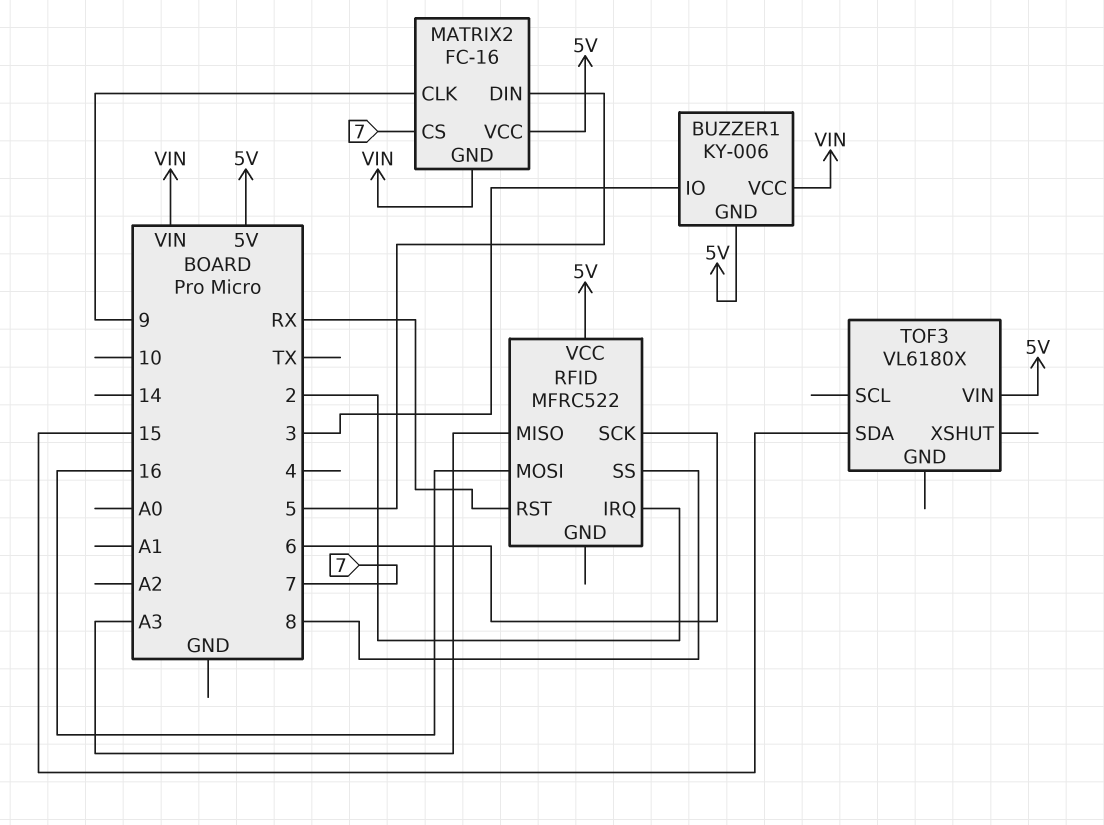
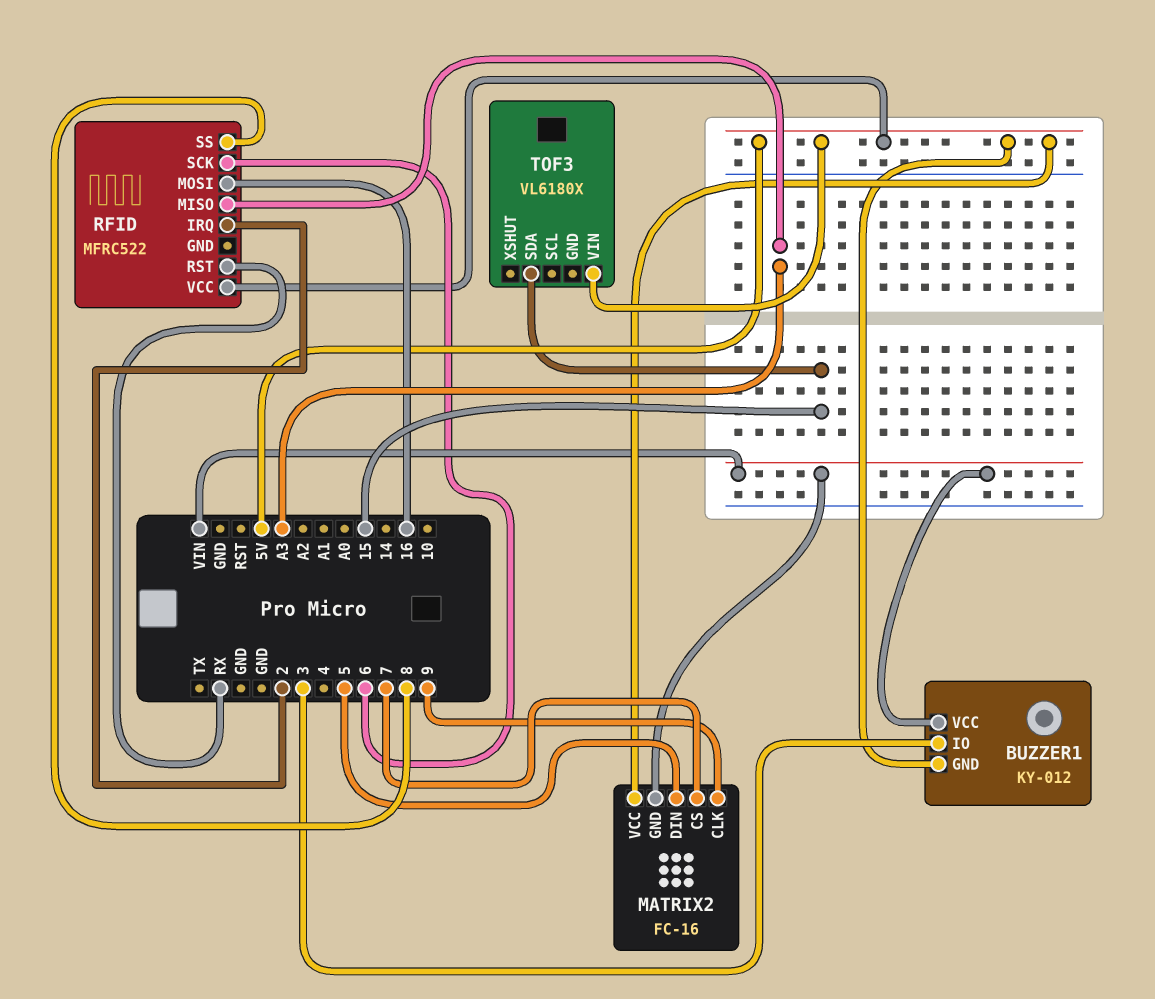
BUZZER1: KY-006 -> KY-012

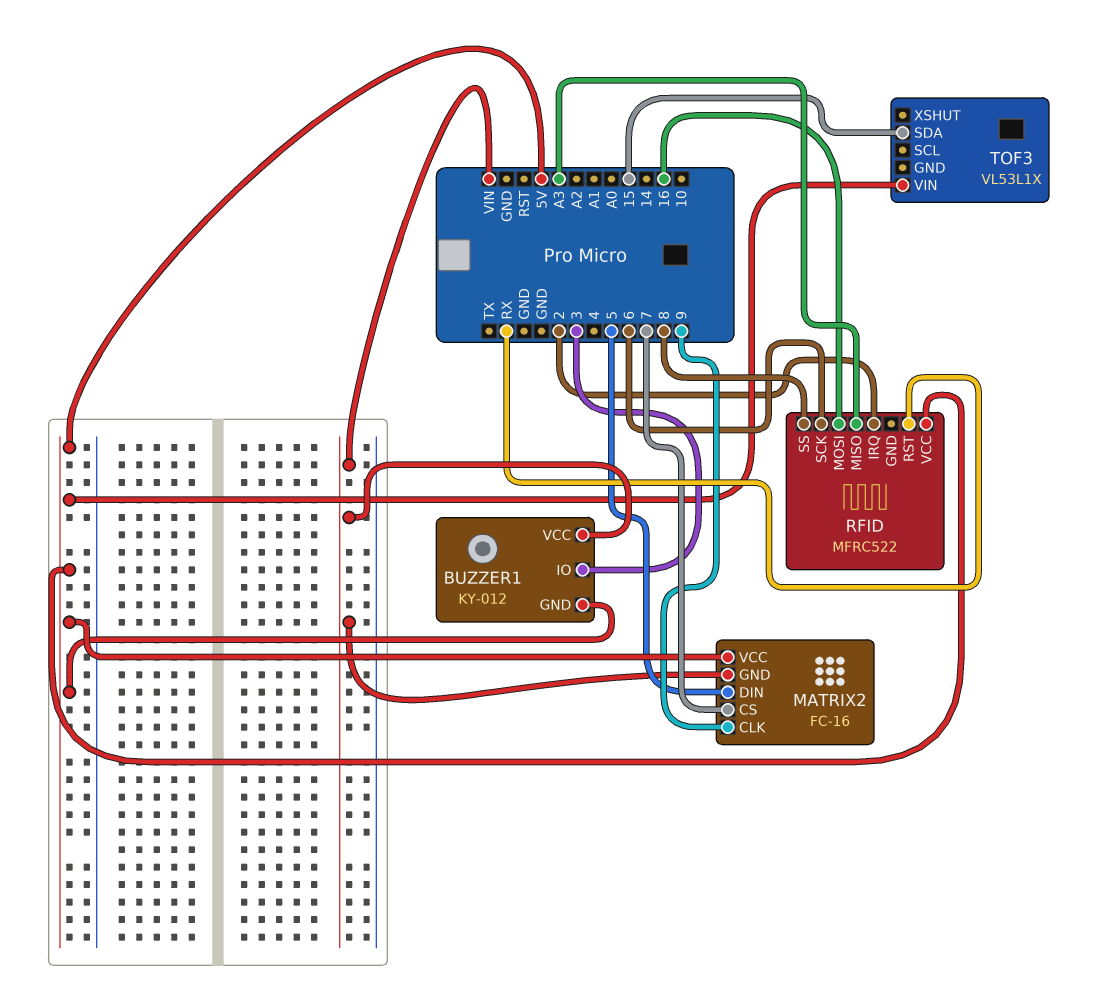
TOF3: VL6180X -> VL53L1X

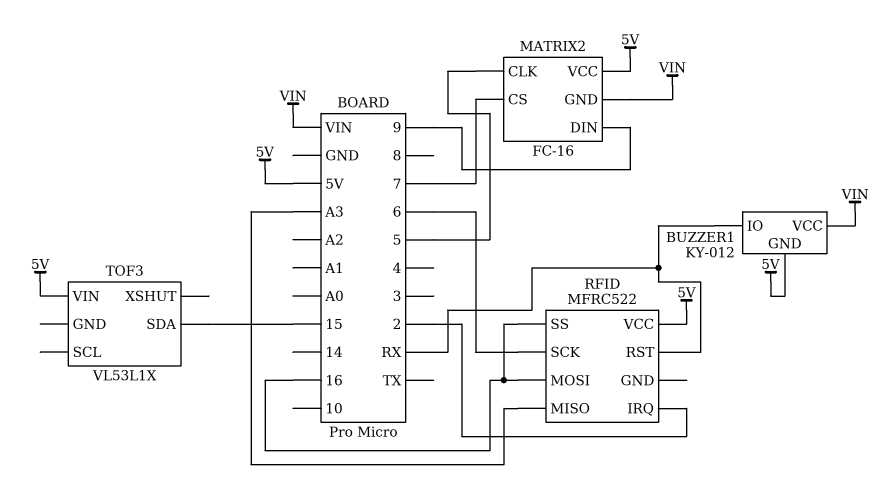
BUZZER1 pin IO: 3 -> RX
MATRIX2 pin CLK: 9 -> 5
MATRIX2 pin DIN: 5 -> 9
RFID pin SS: 8 -> 16

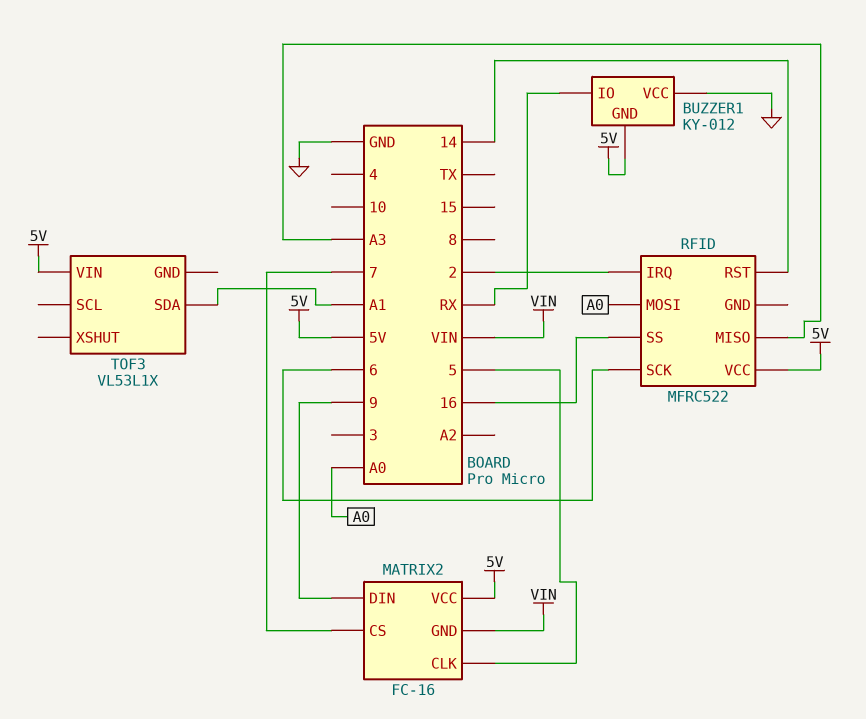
BUZZER1 pin VCC: VIN -> GND
RFID pin MOSI: 16 -> A0
RFID pin RST: RX -> 14
TOF3 pin SDA: 15 -> A1

